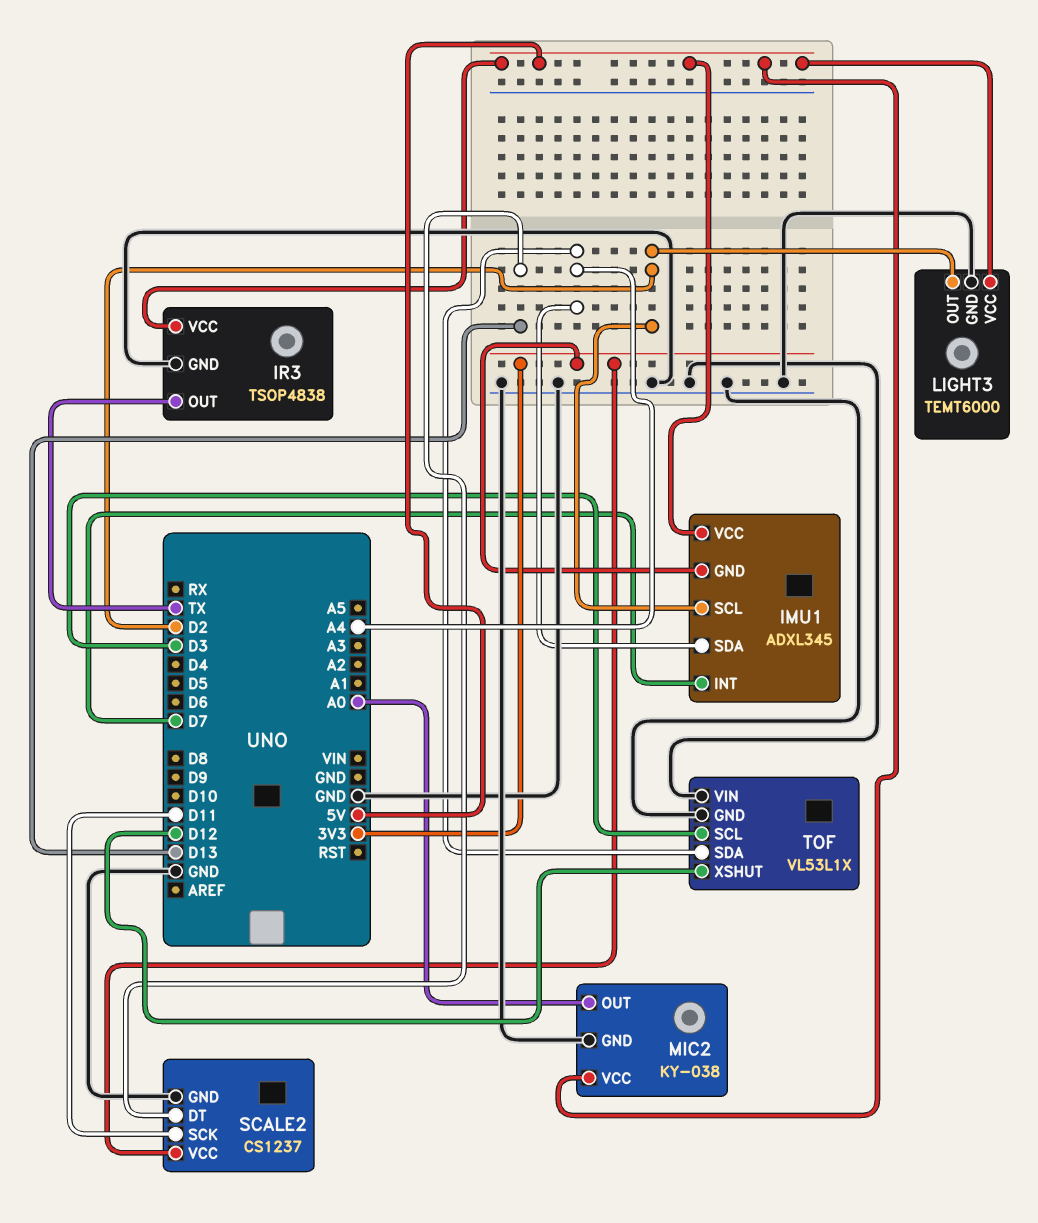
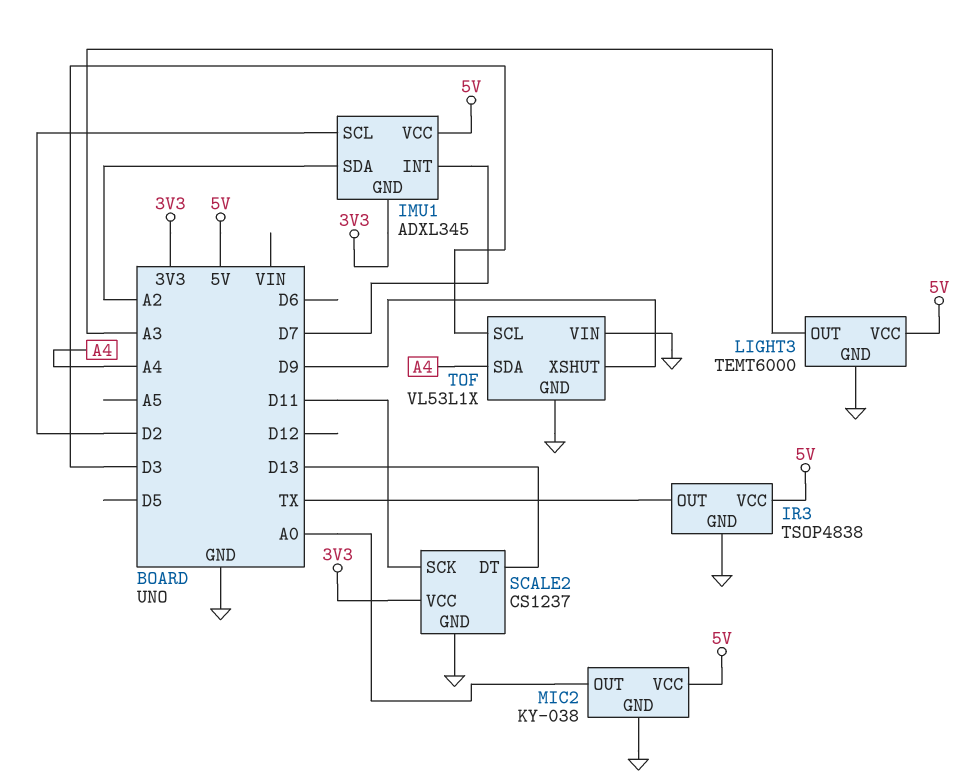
IMU1 pin SDA: A4 -> A2
LIGHT3 pin OUT: D2 -> A3
TOF pin XSHUT: D12 -> D9

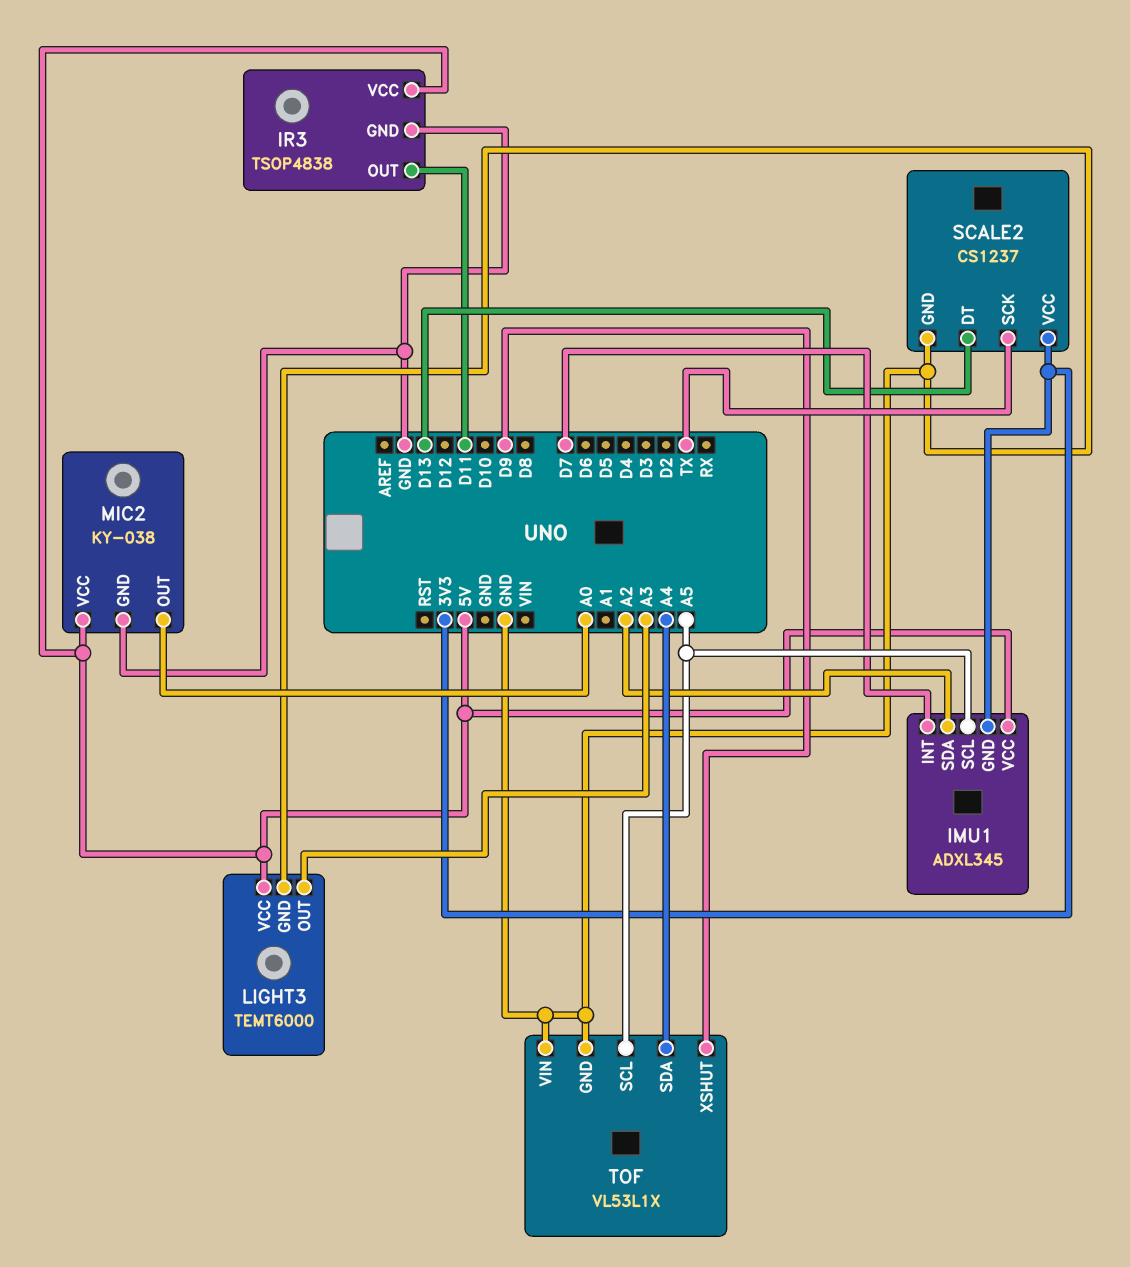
IMU1 pin SCL: D2 -> A5
IR3 pin OUT: TX -> D11
SCALE2 pin SCK: D11 -> TX
TOF pin SCL: D3 -> A5

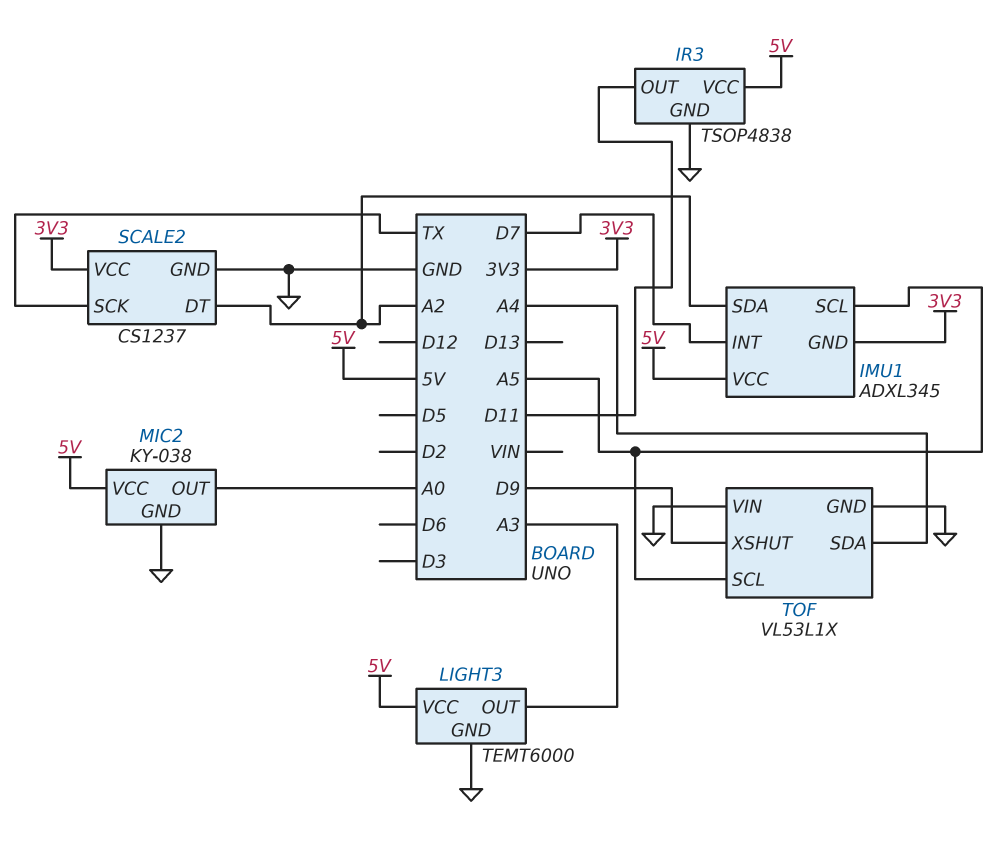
SCALE2 pin DT: D13 -> A2

